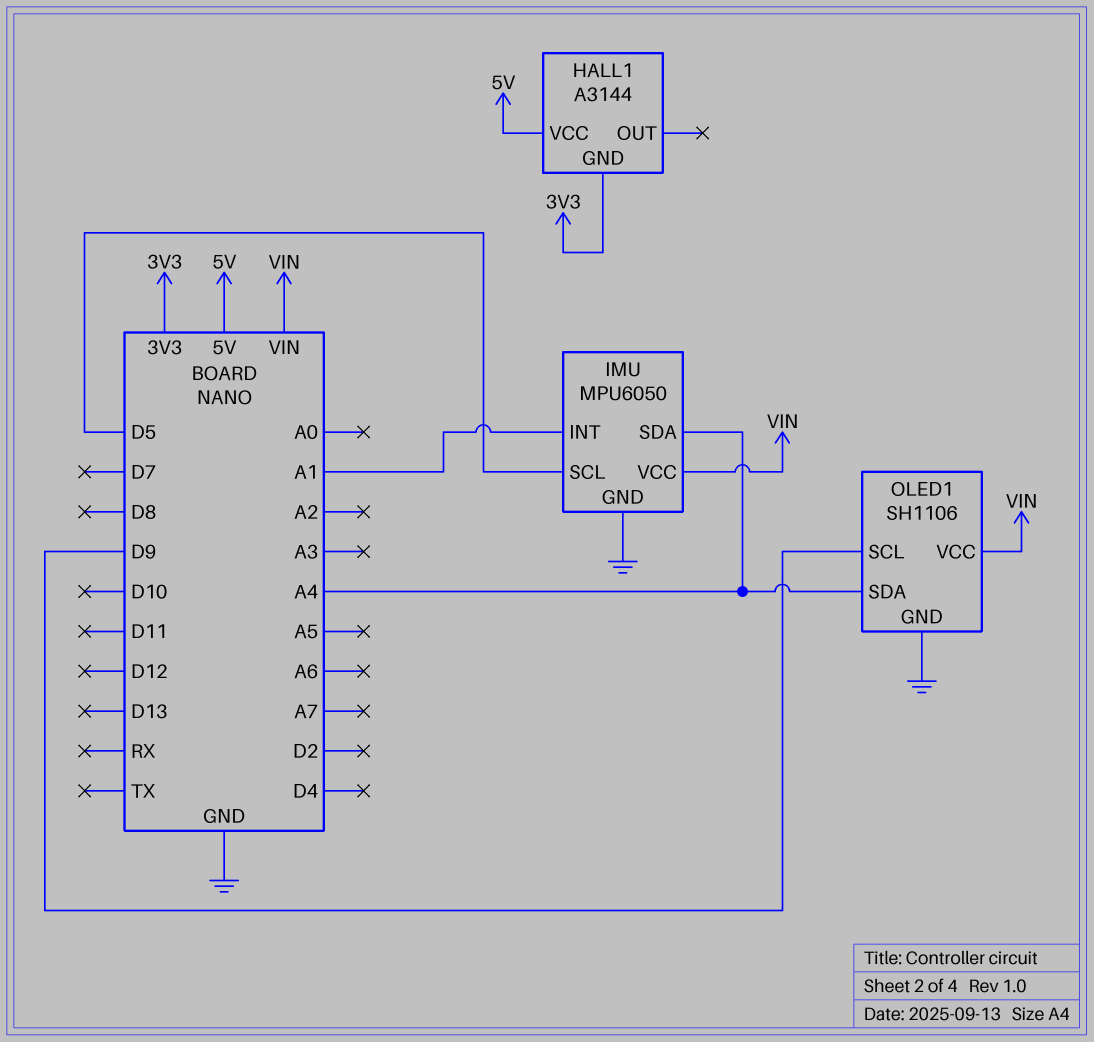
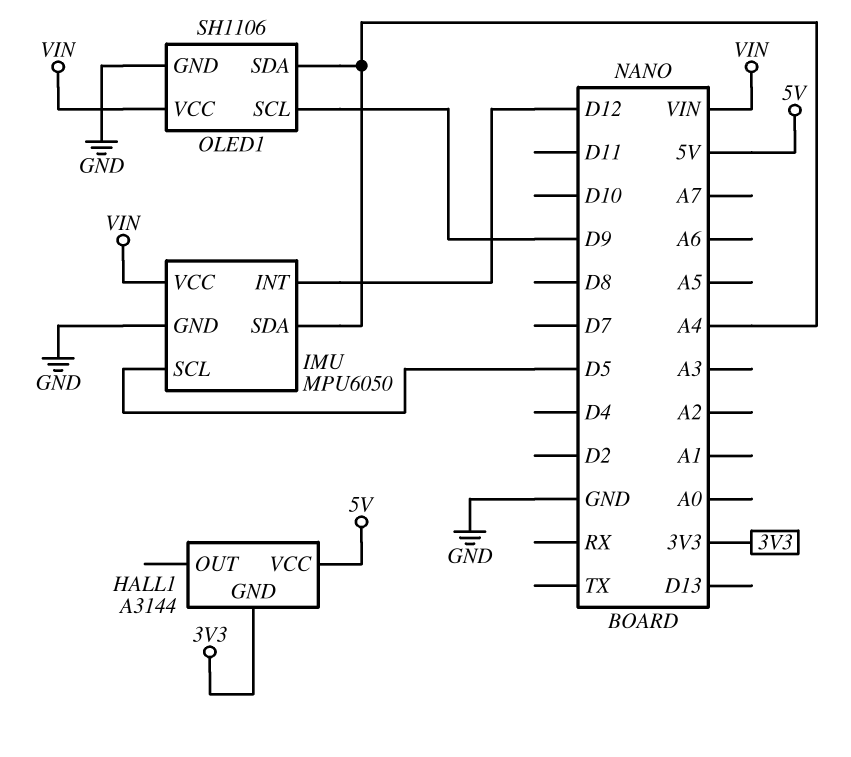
IMU pin INT: A1 -> D12

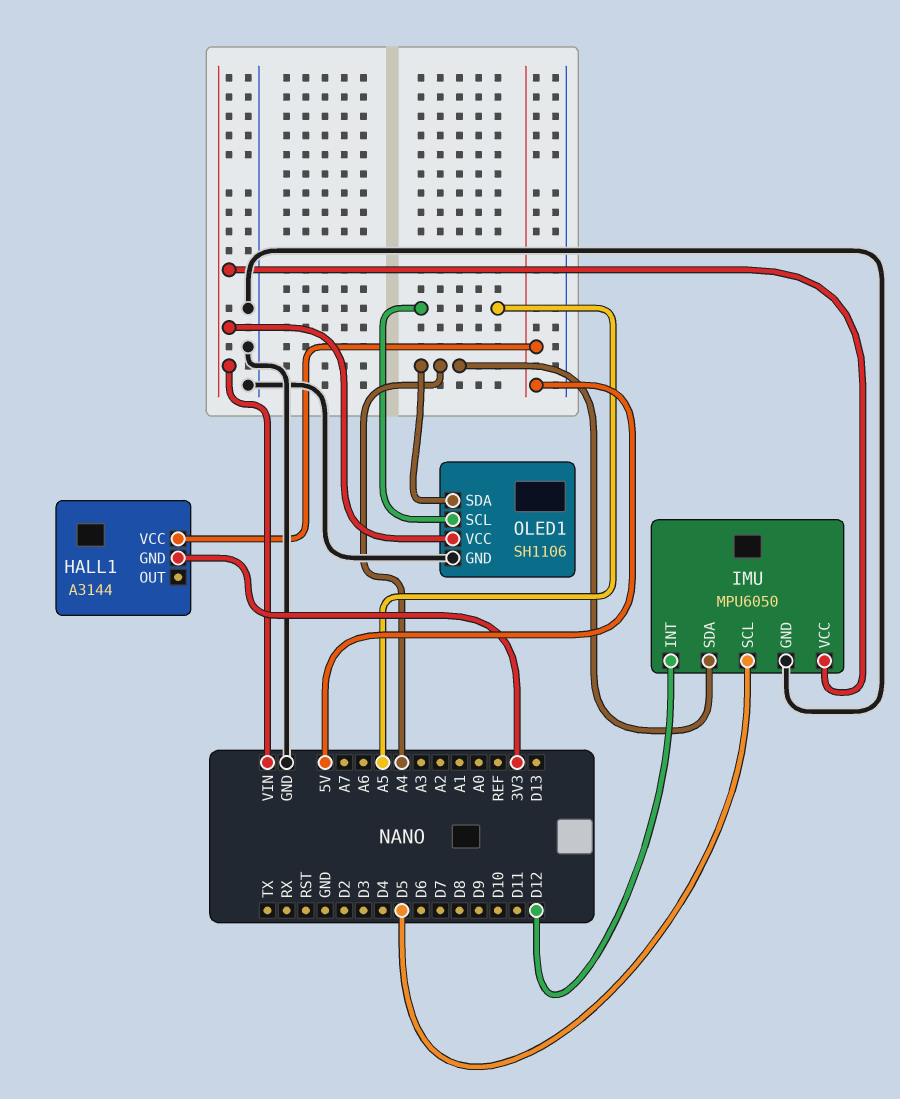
OLED1 pin SCL: D9 -> A5

